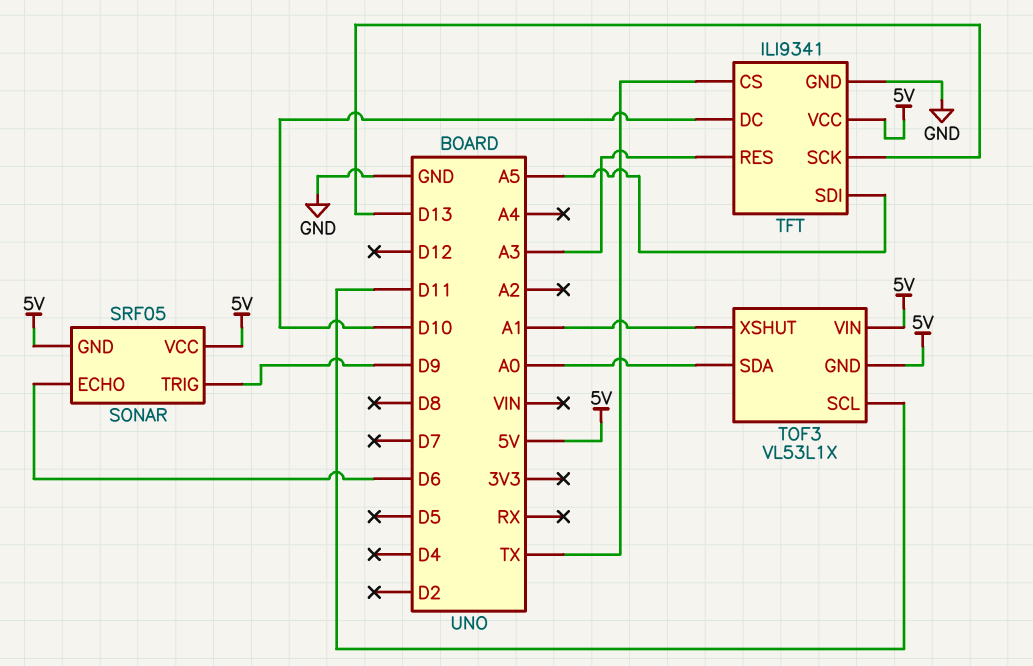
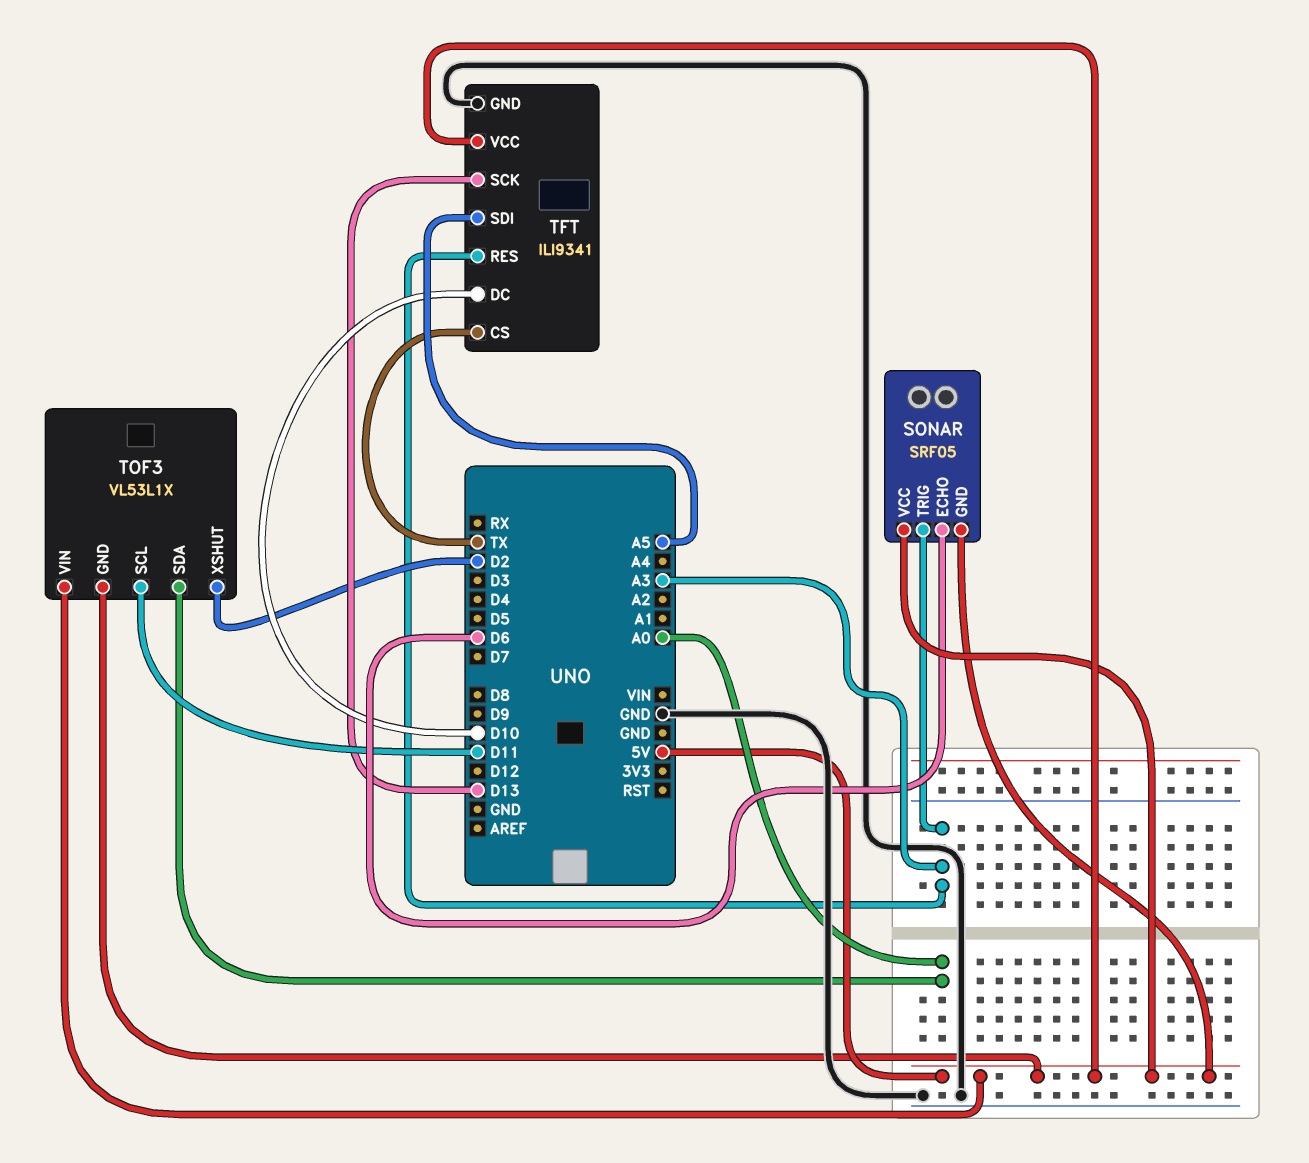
SONAR pin TRIG: D9 -> A3
TOF3 pin XSHUT: A1 -> D2

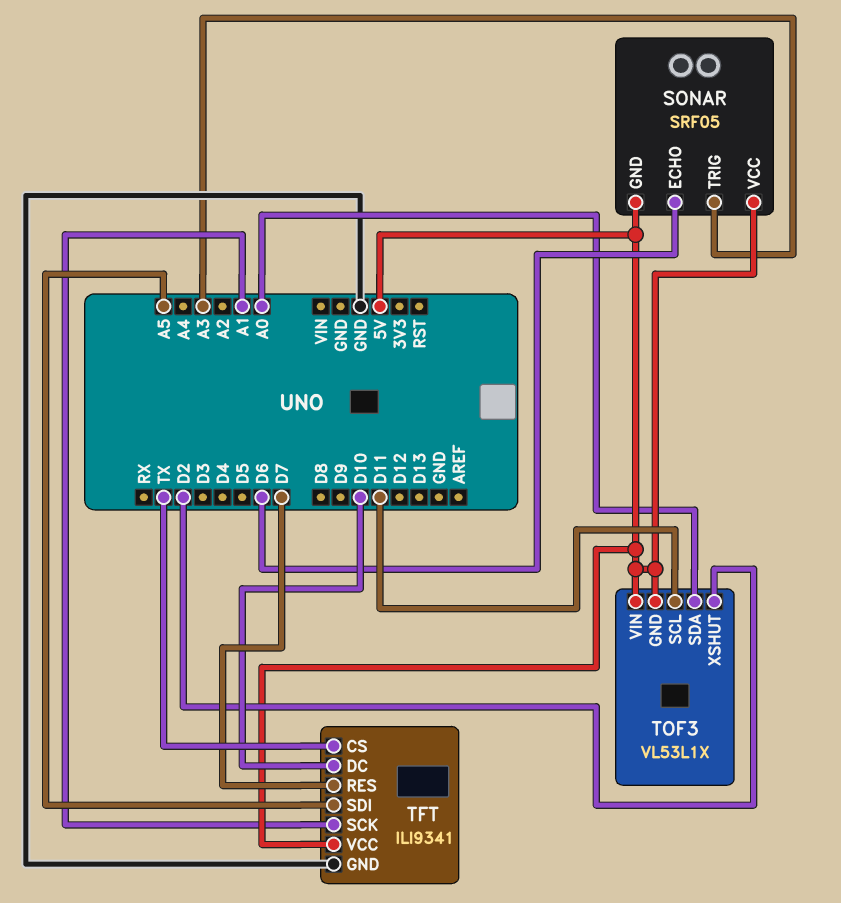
TFT pin RES: A3 -> D7
TFT pin SCK: D13 -> A1

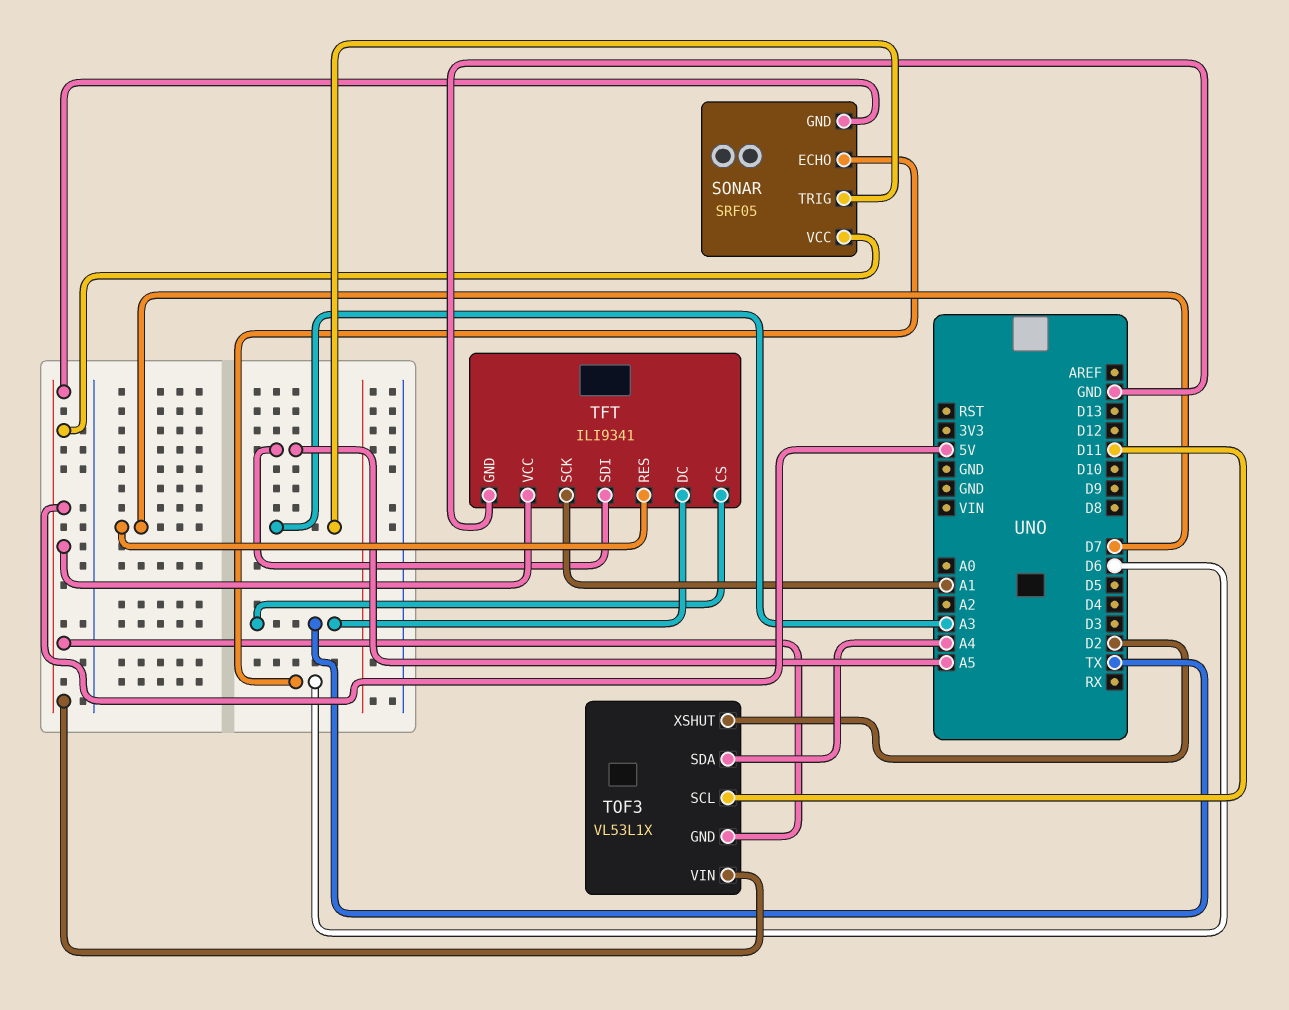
TFT pin DC: D10 -> TX
TOF3 pin SDA: A0 -> A4

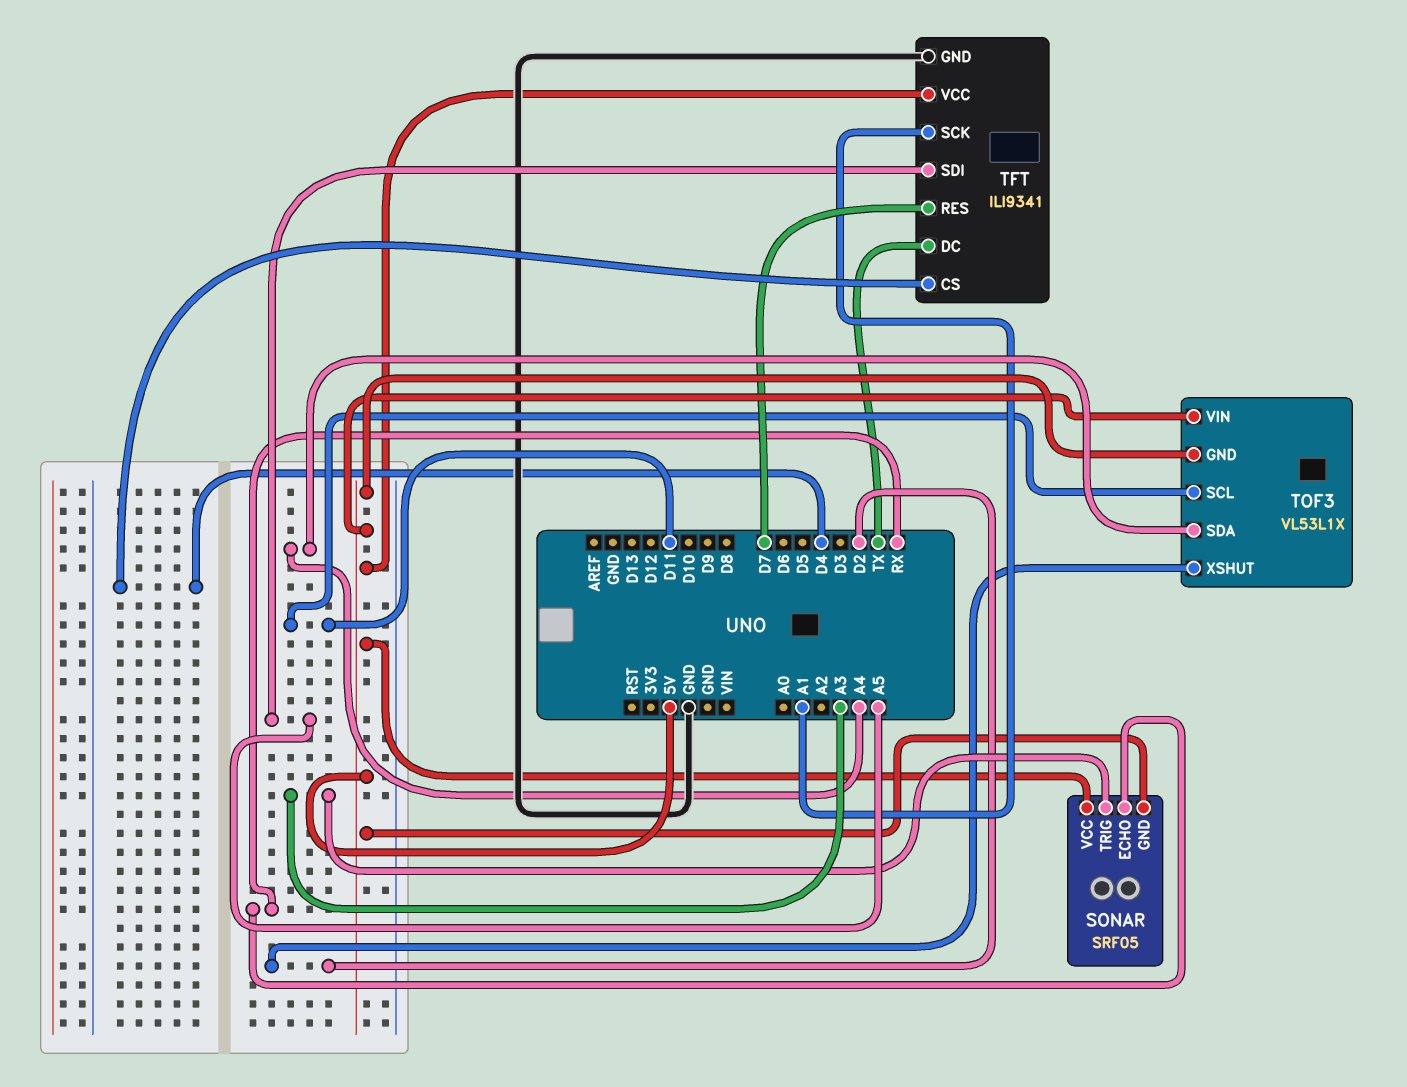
SONAR pin ECHO: D6 -> RX
TFT pin CS: TX -> D4

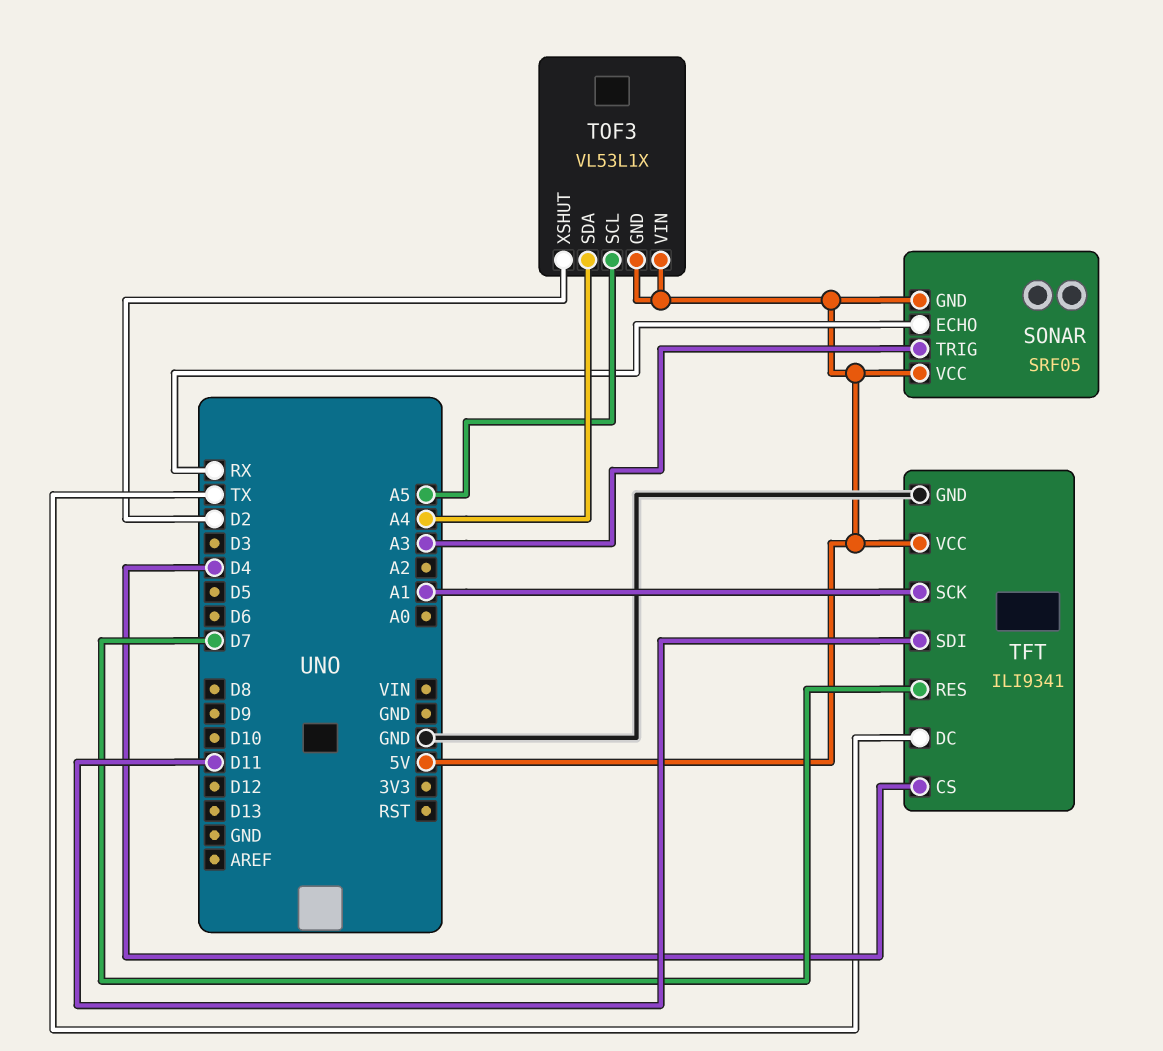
TFT pin SDI: A5 -> D11
TOF3 pin SCL: D11 -> A5

